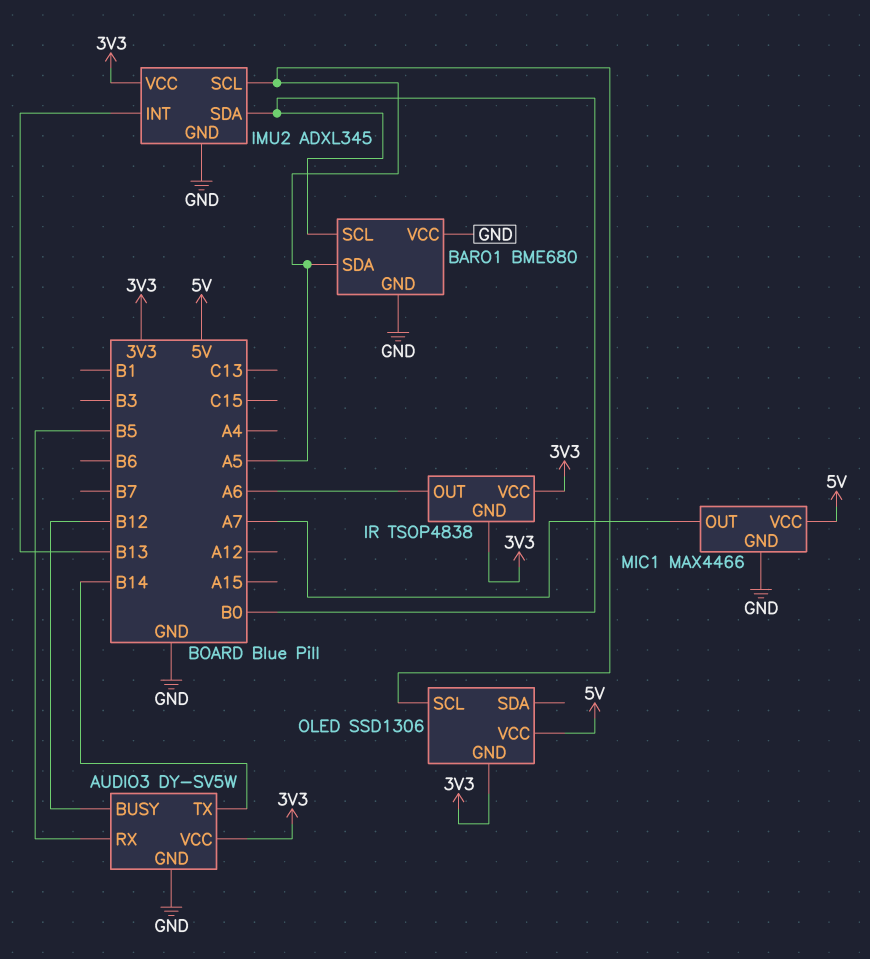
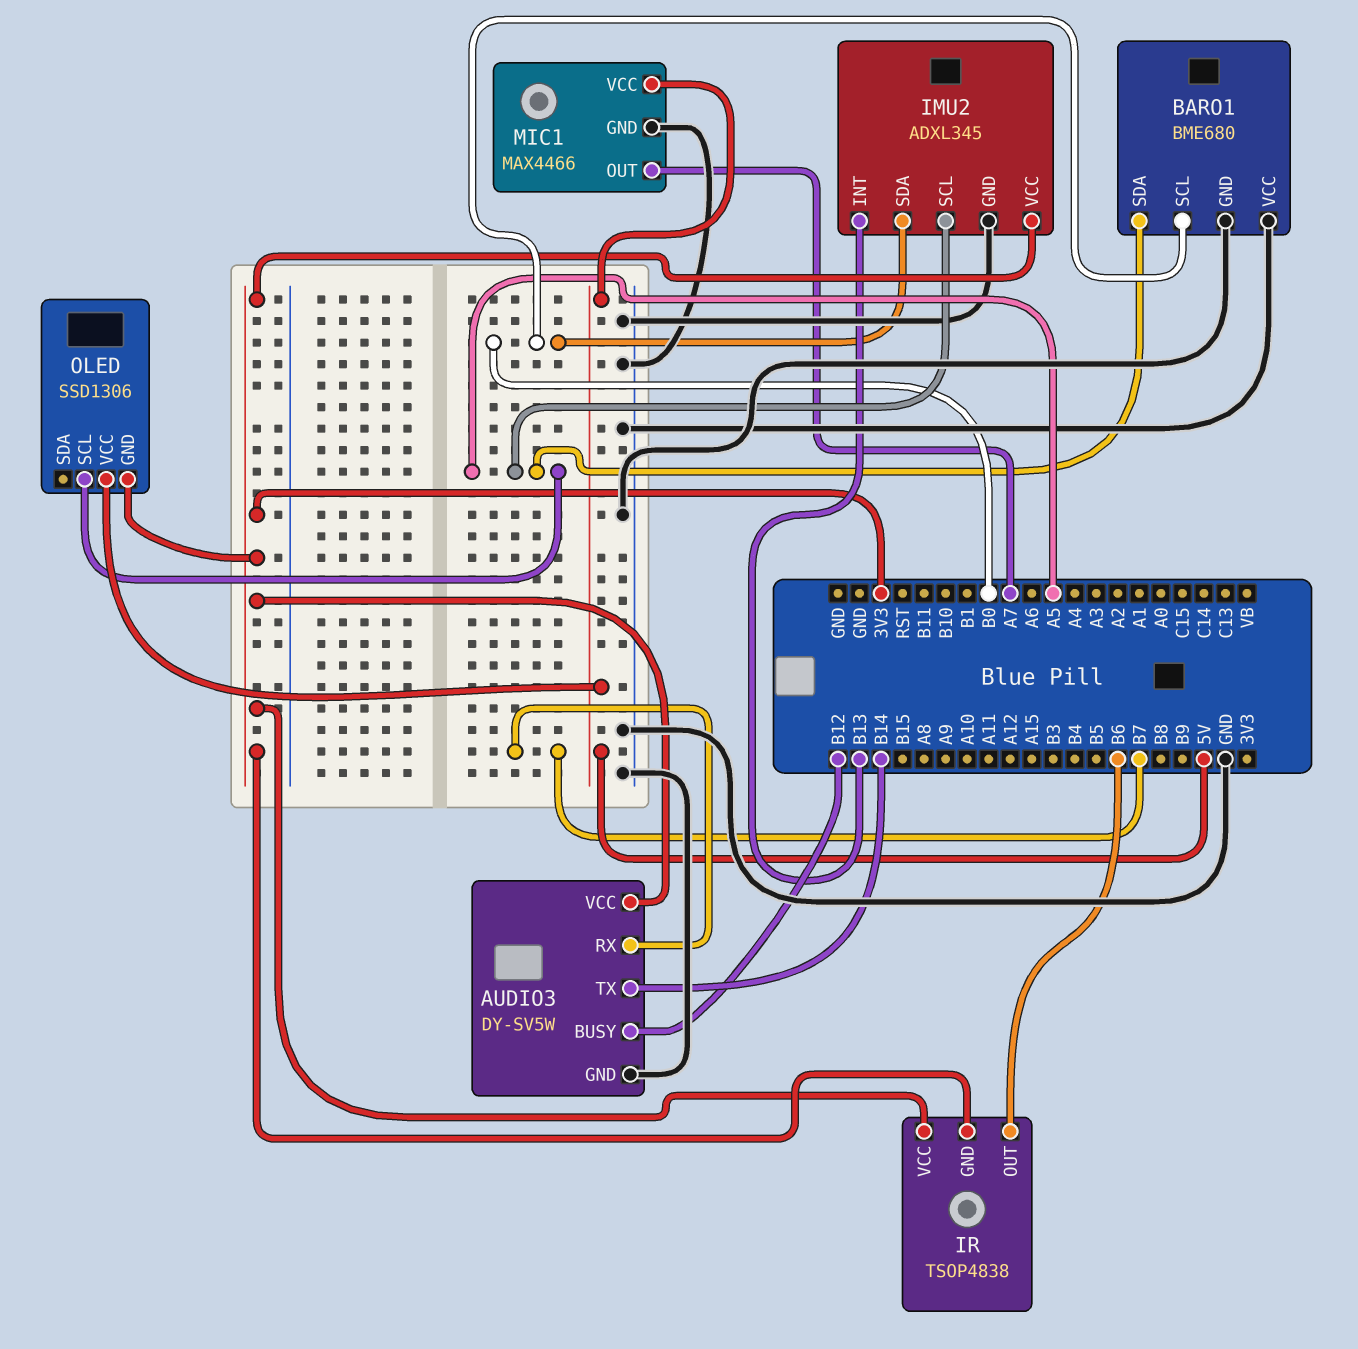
AUDIO3 pin RX: B5 -> B7
IR pin OUT: A6 -> B6

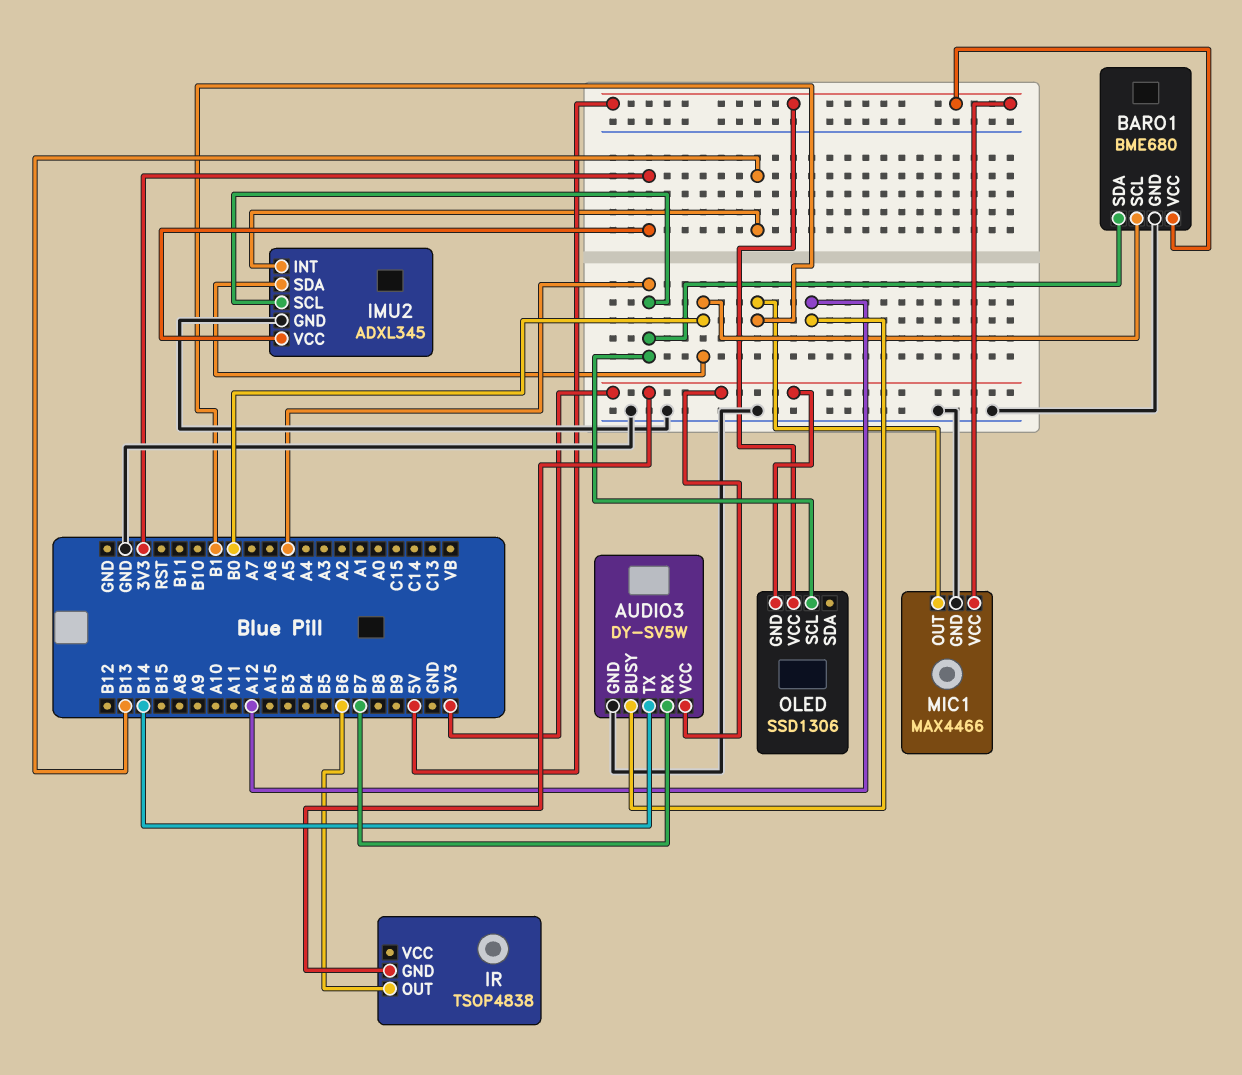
AUDIO3 pin BUSY: B12 -> A12
BARO1 pin VCC: GND -> 5V
IR pin VCC: 3V3 -> none
MIC1 pin OUT: A7 -> B1

